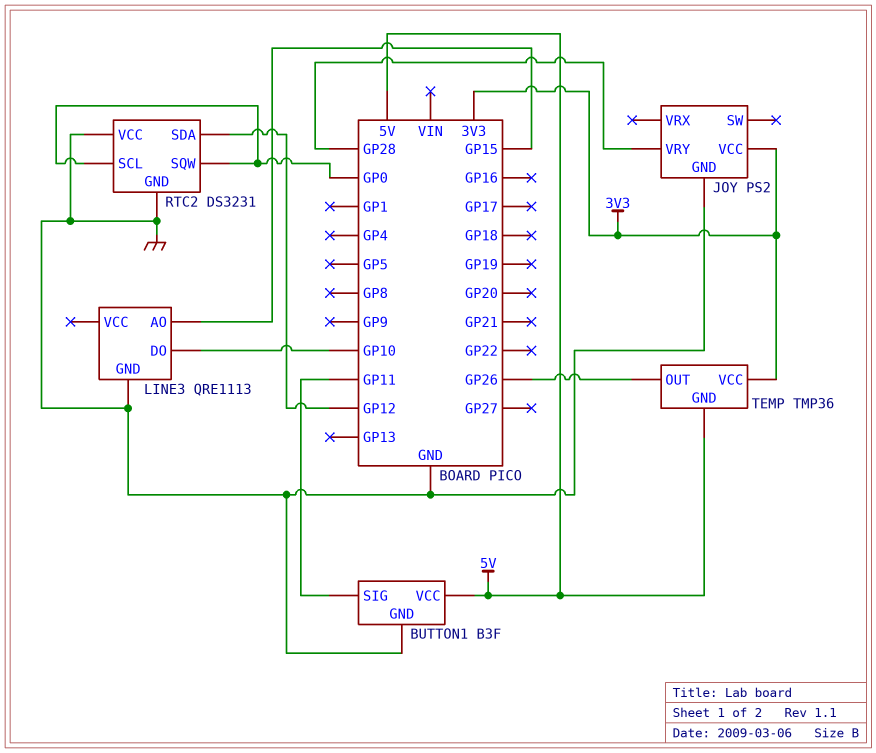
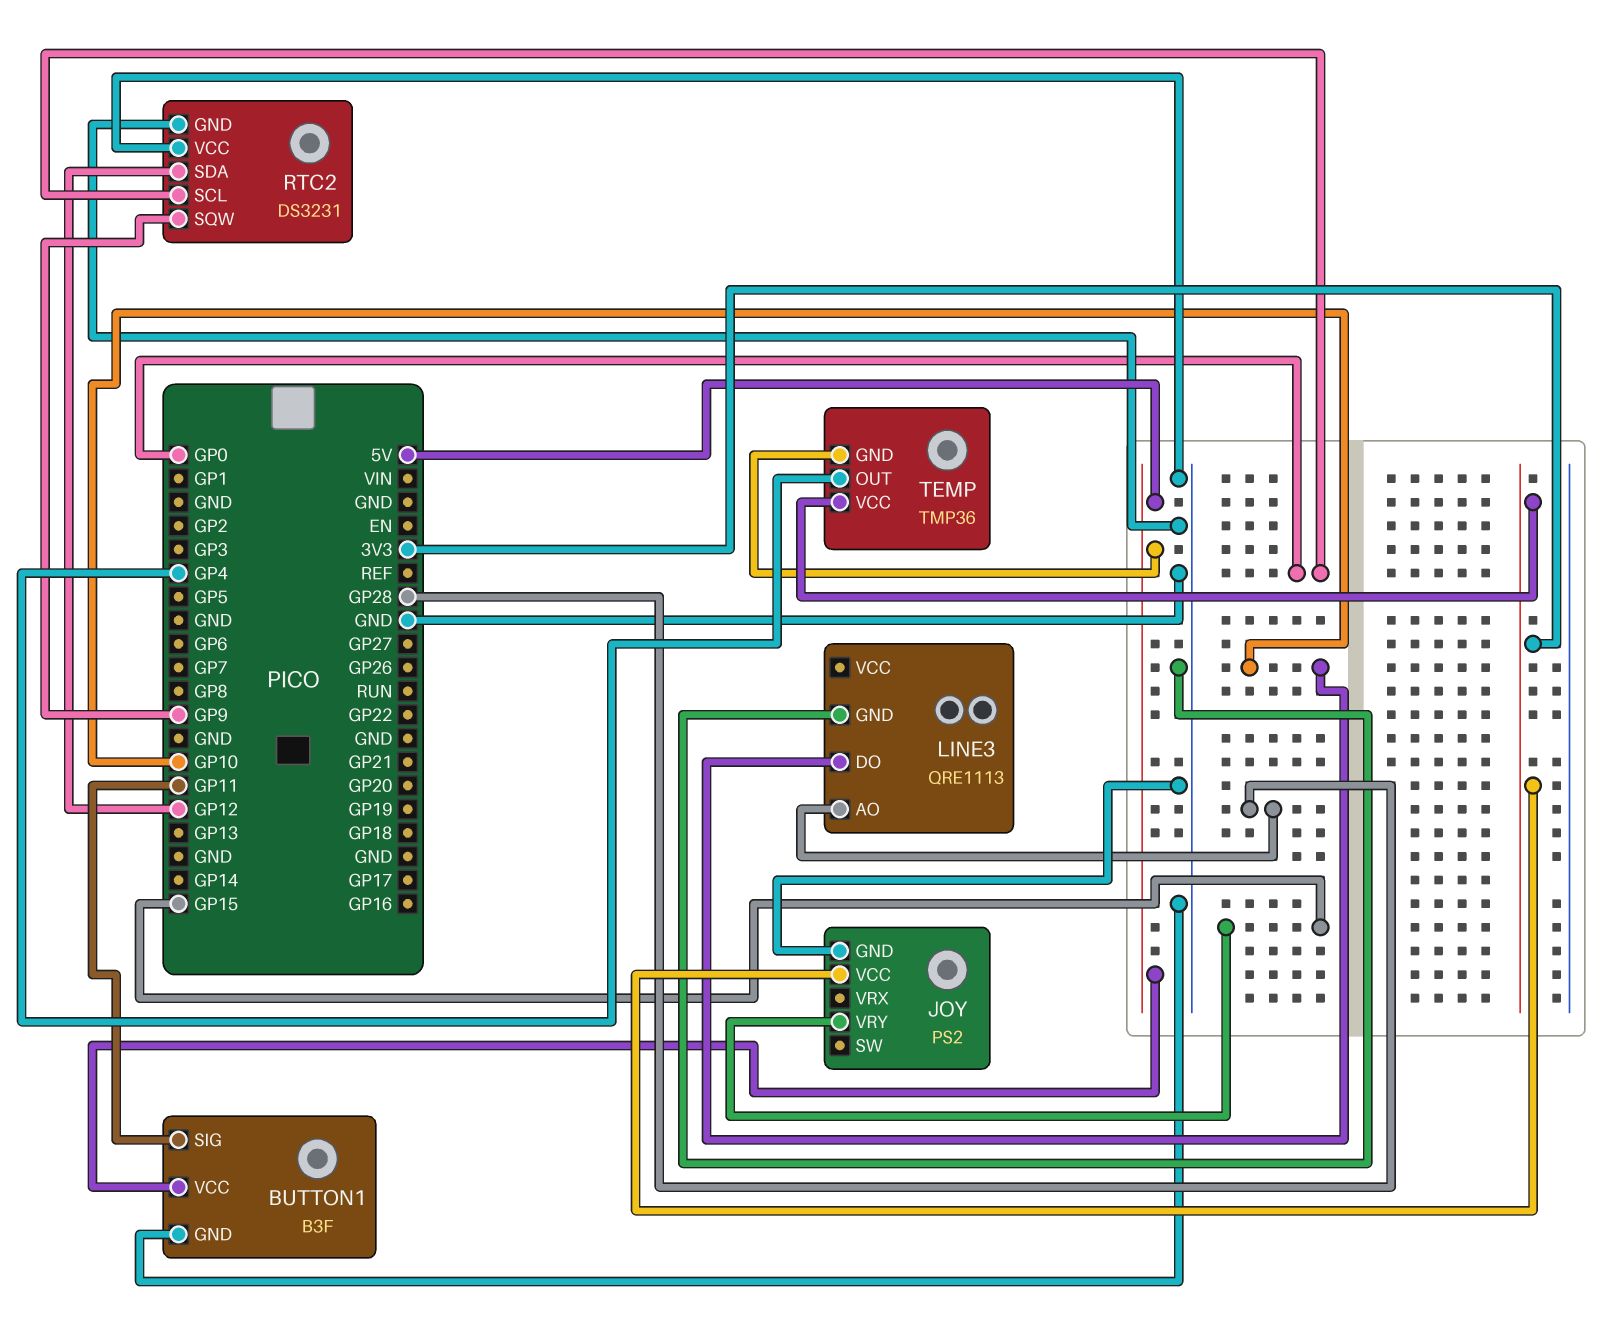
JOY pin VRY: GP28 -> GP15
LINE3 pin AO: GP15 -> GP28
RTC2 pin SQW: GP0 -> GP9
TEMP pin OUT: GP26 -> GP4

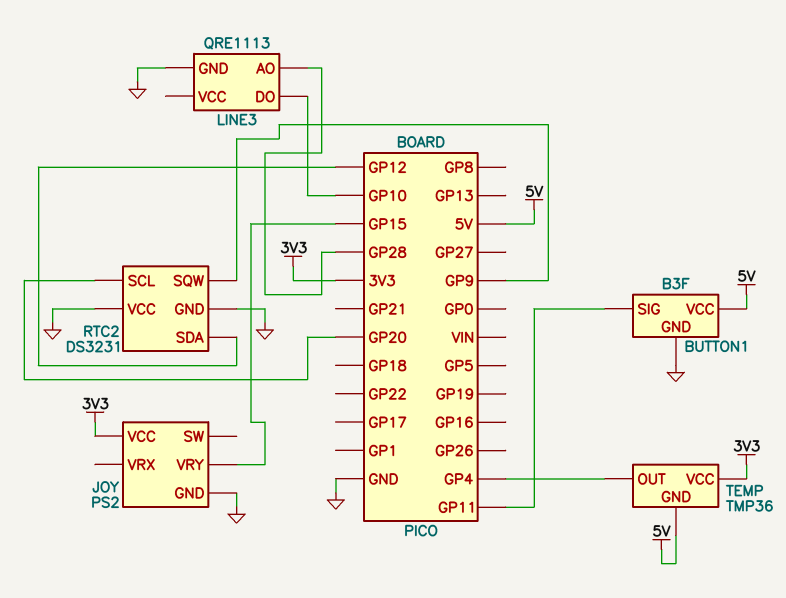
RTC2 pin SCL: GP0 -> GP20

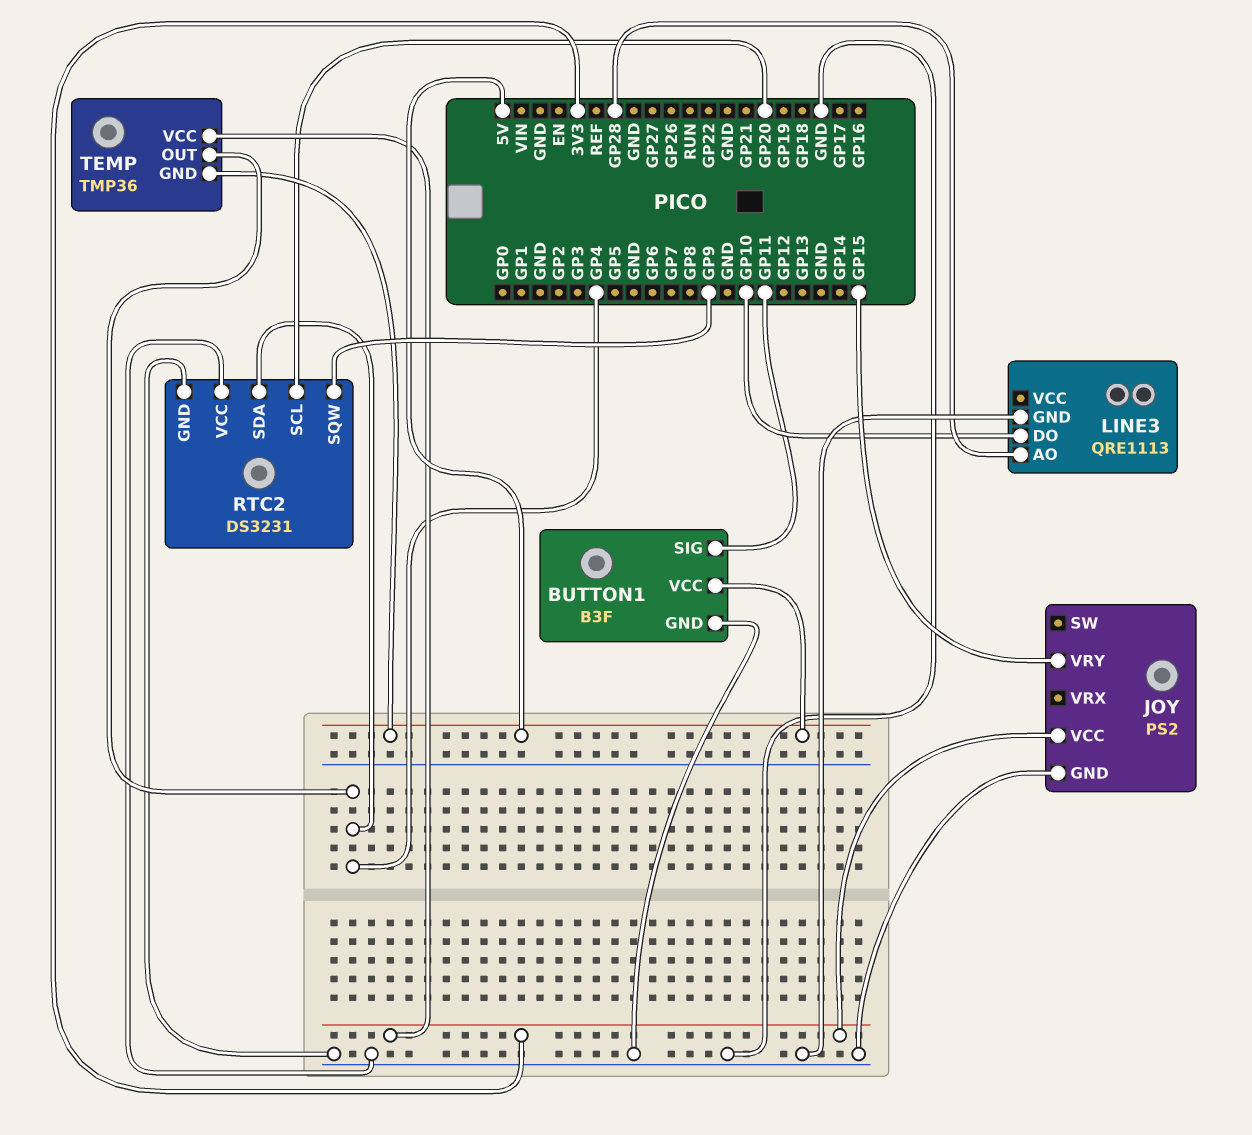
RTC2 pin SDA: GP12 -> GP4

